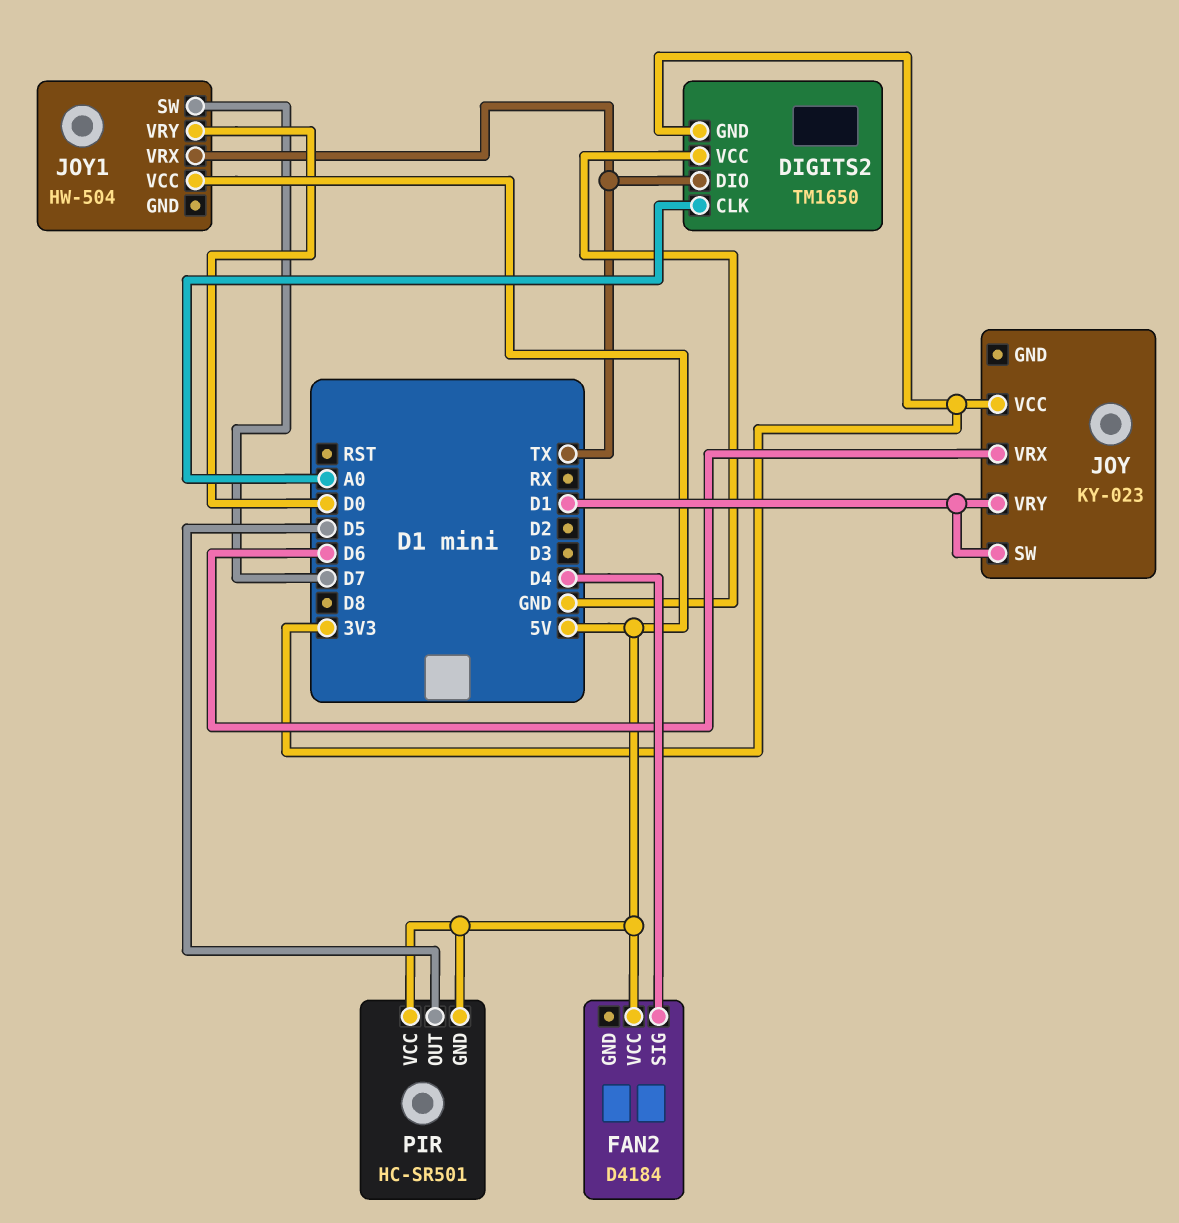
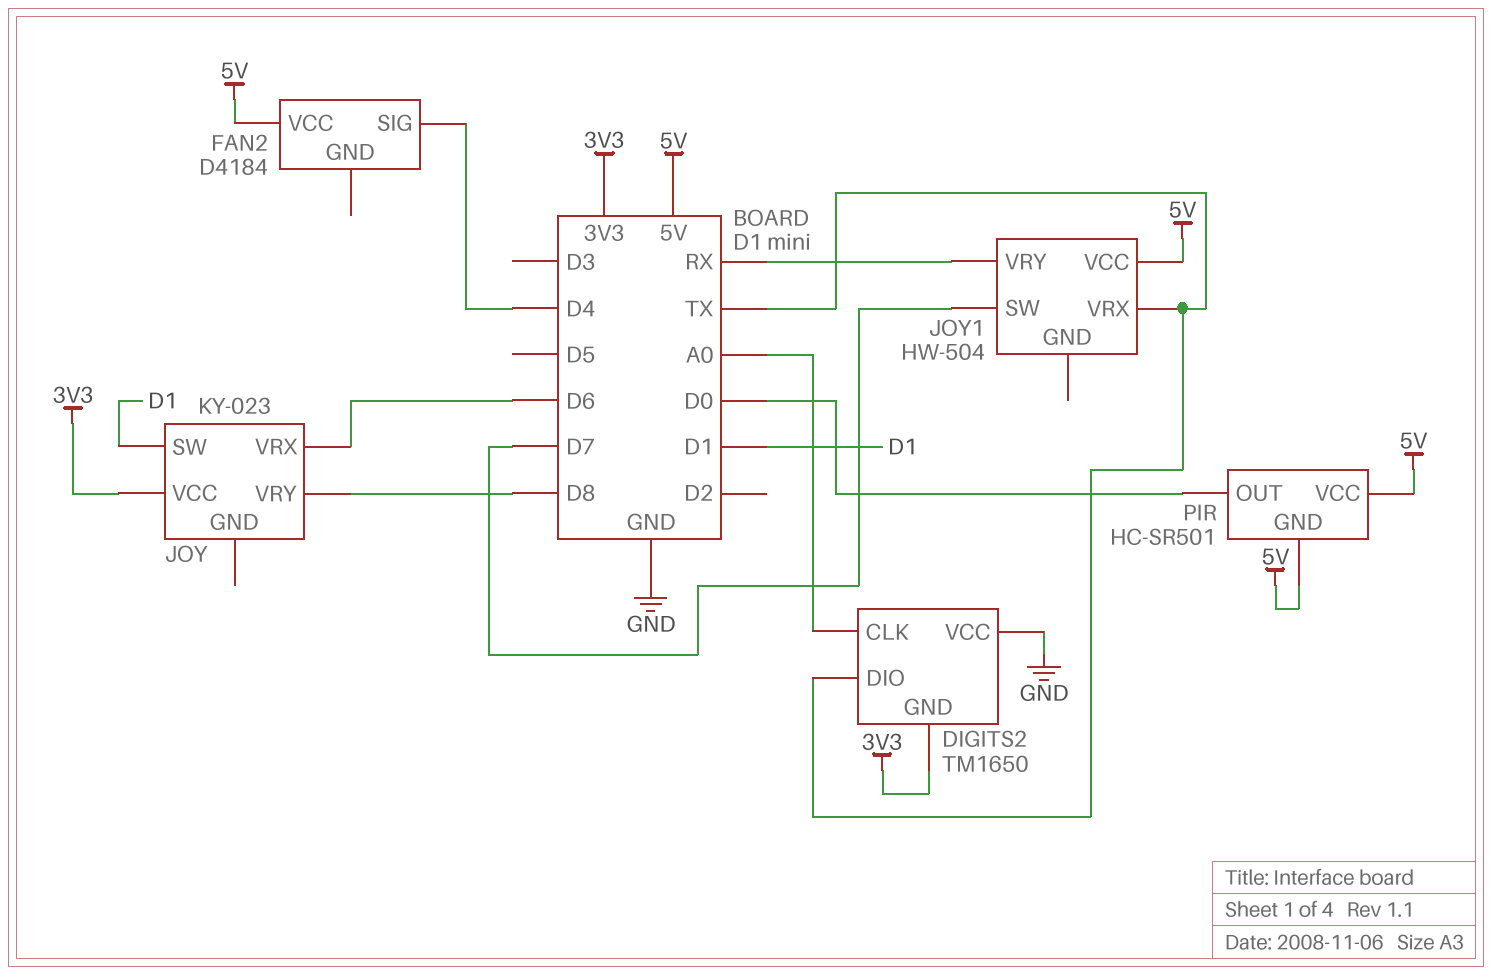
JOY pin VRY: D1 -> D8
JOY1 pin VRY: D0 -> RX
PIR pin OUT: D5 -> D0

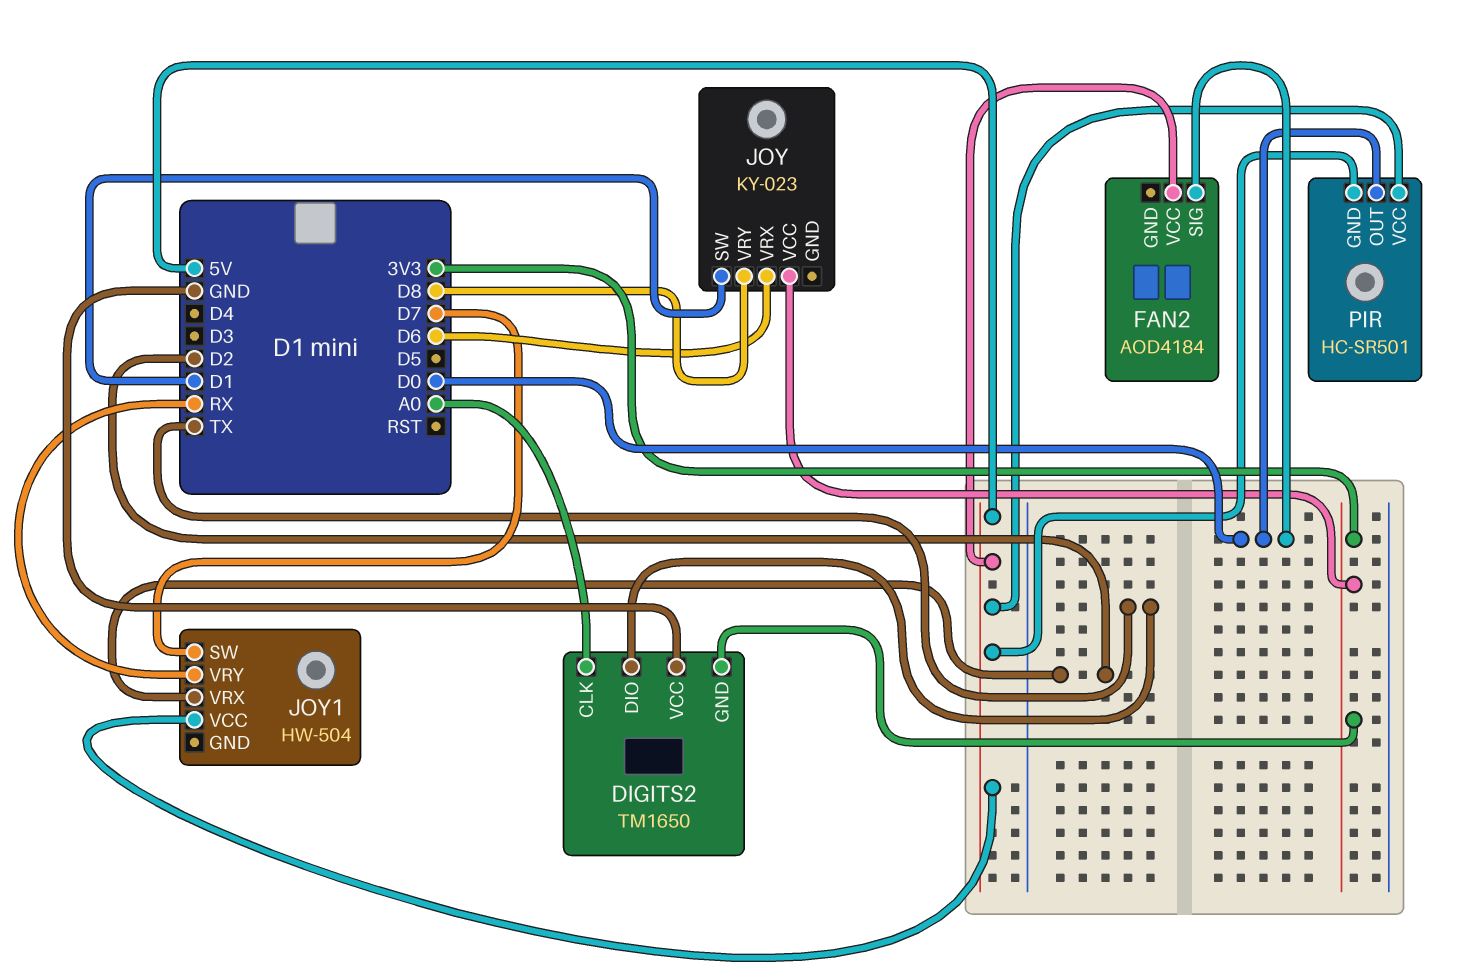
FAN2: D4184 -> AOD4184
FAN2 pin SIG: D4 -> D0
JOY1 pin VRX: TX -> D2

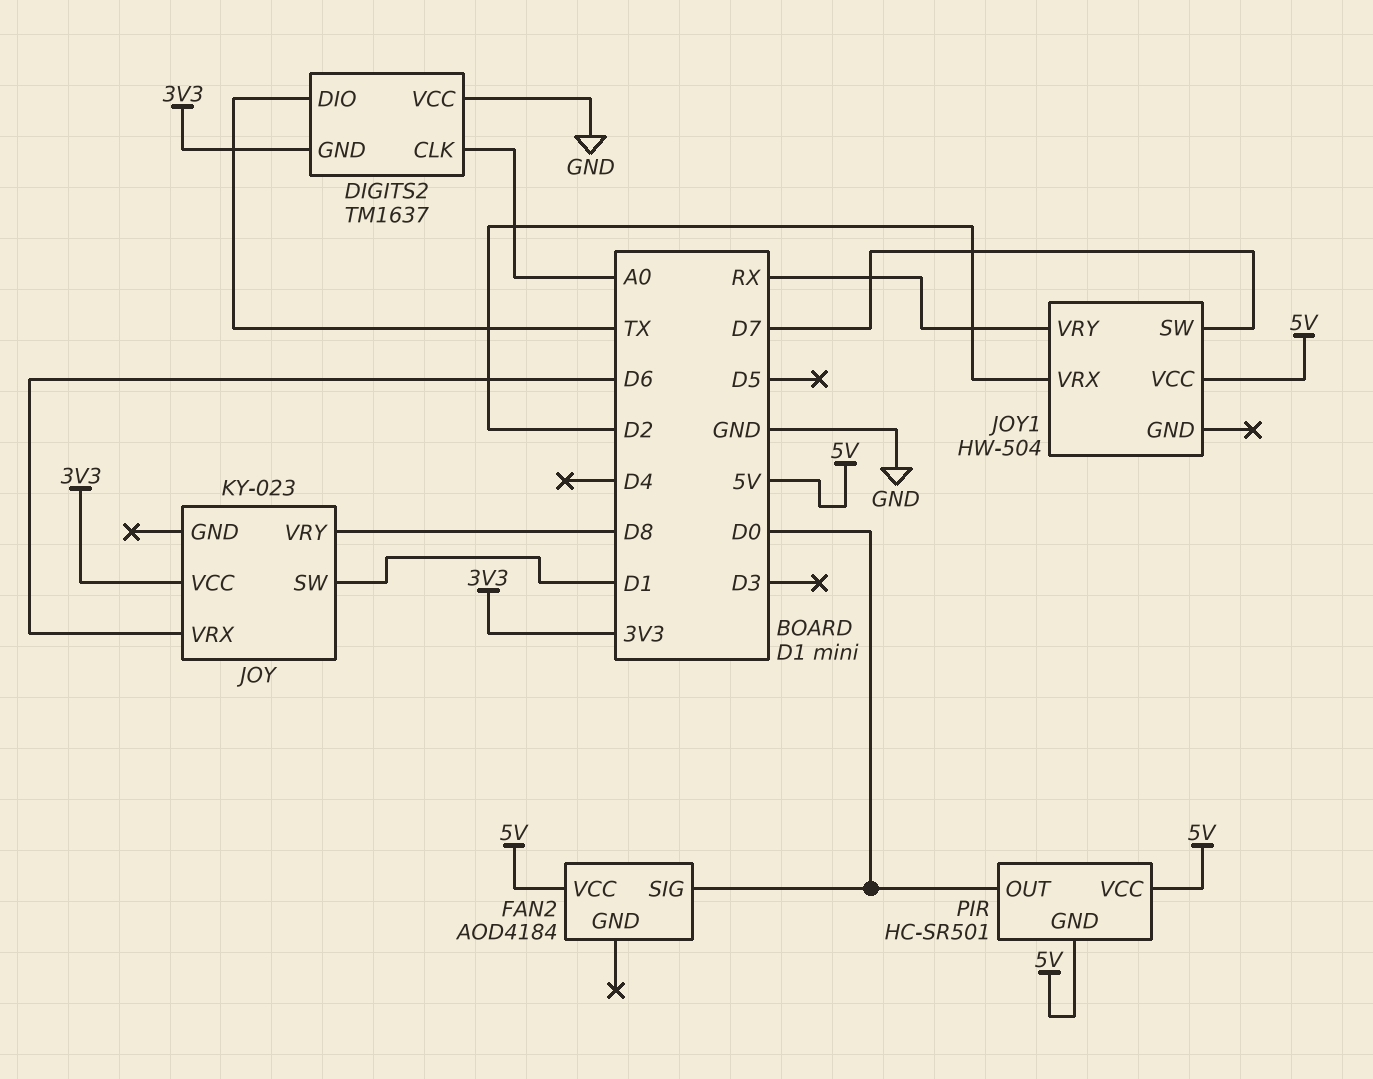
DIGITS2: TM1650 -> TM1637

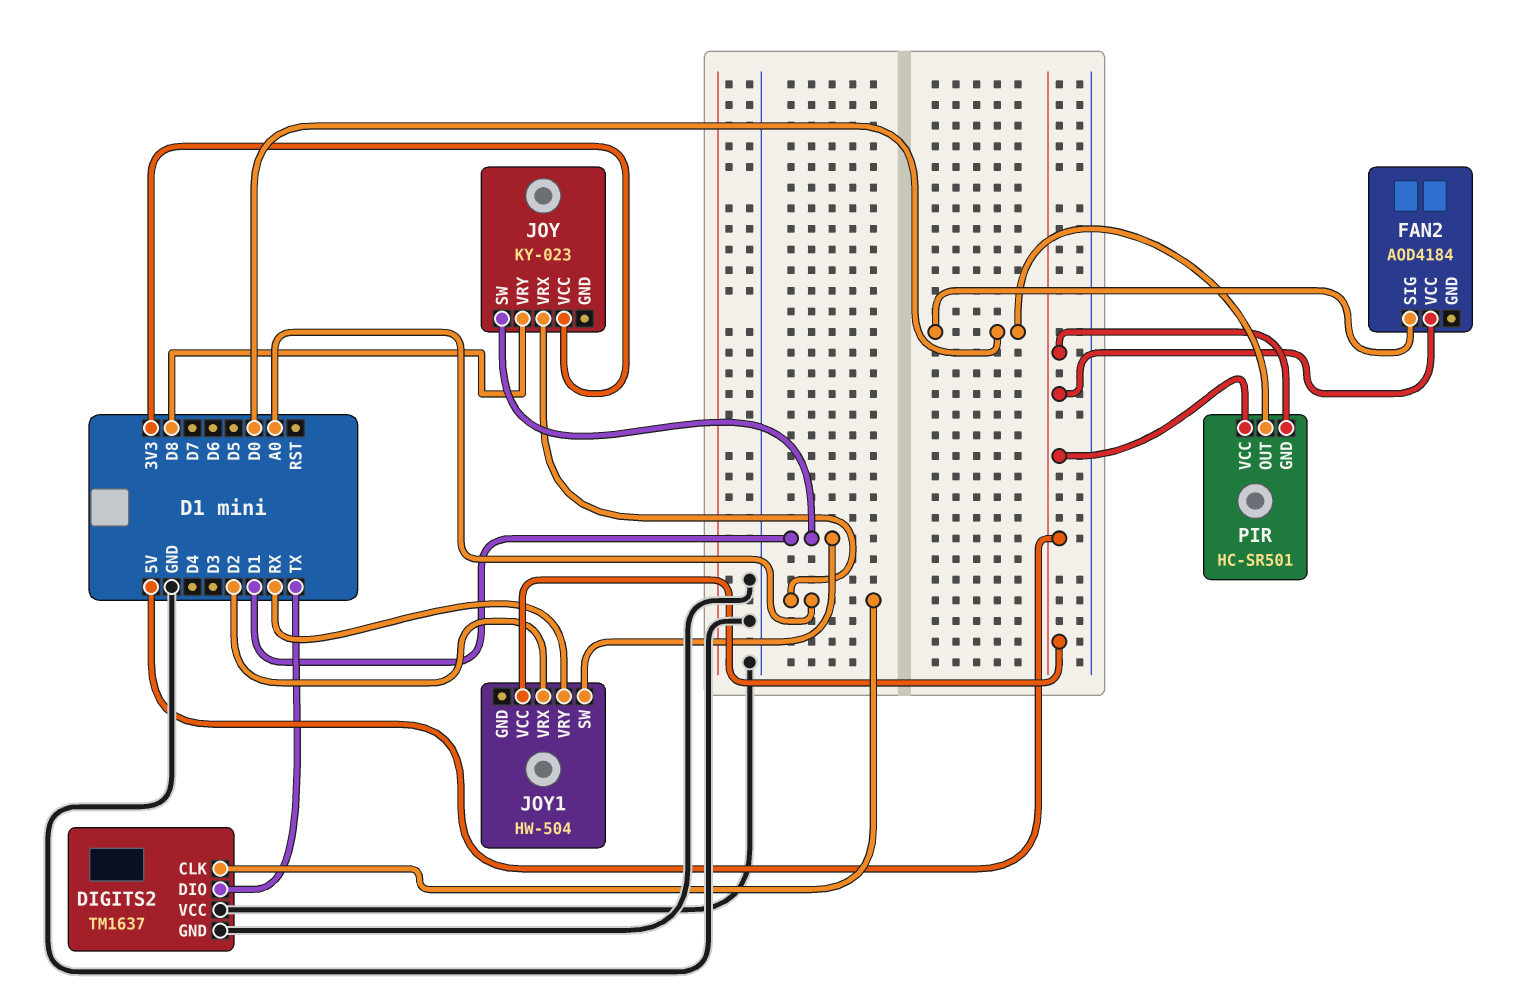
DIGITS2 pin GND: 3V3 -> GND
JOY pin VRX: D6 -> A0
JOY1 pin SW: D7 -> D1

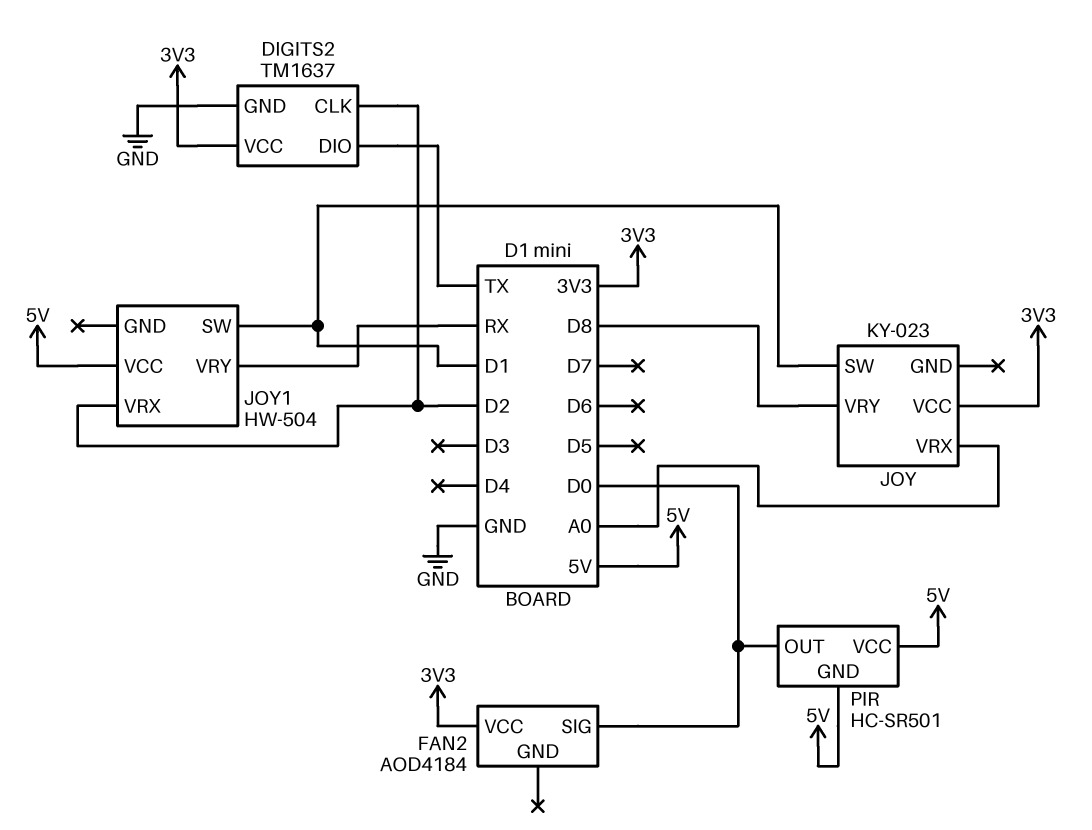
DIGITS2 pin CLK: A0 -> D2
DIGITS2 pin VCC: GND -> 3V3
FAN2 pin VCC: 5V -> 3V3

